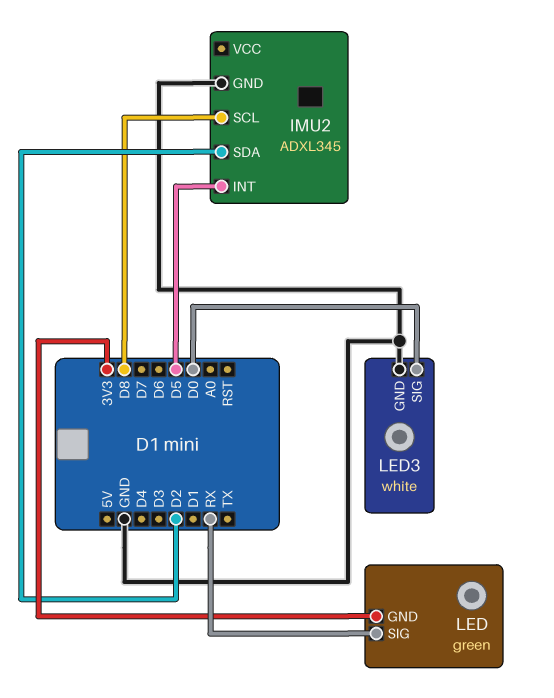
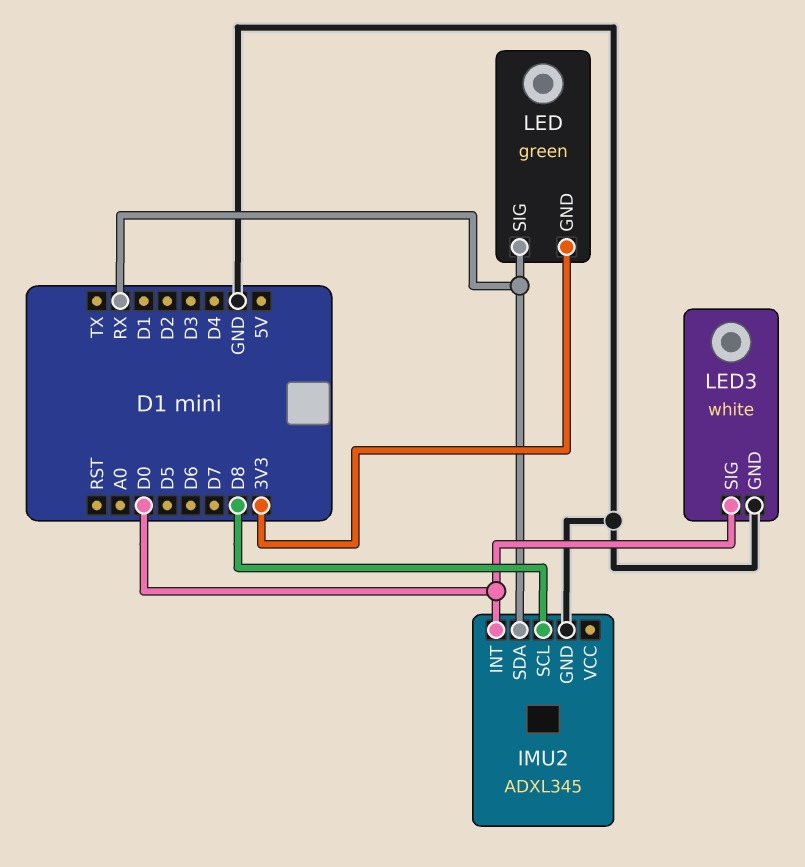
IMU2 pin INT: D5 -> D0
IMU2 pin SDA: D2 -> RX

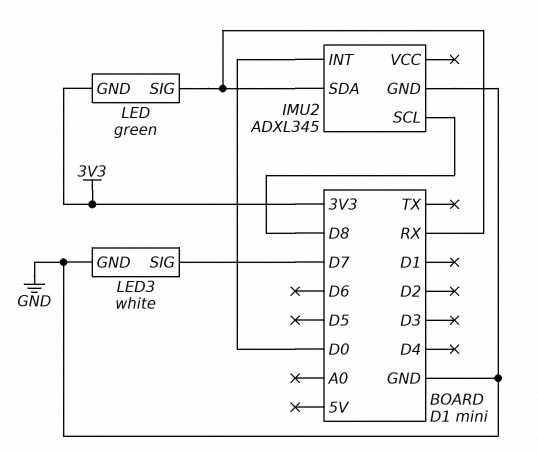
LED3 pin SIG: D0 -> D7

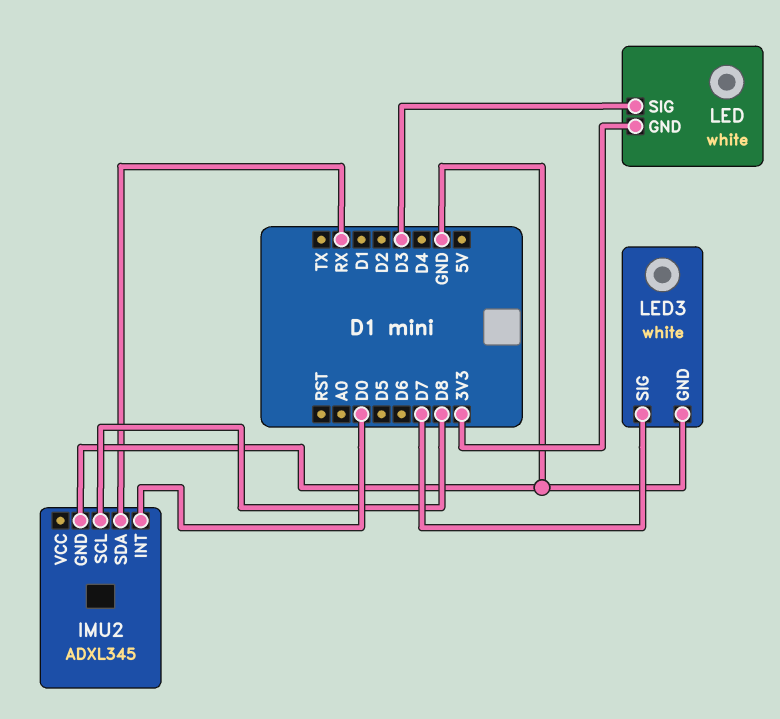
LED: green -> white
LED pin SIG: RX -> D3

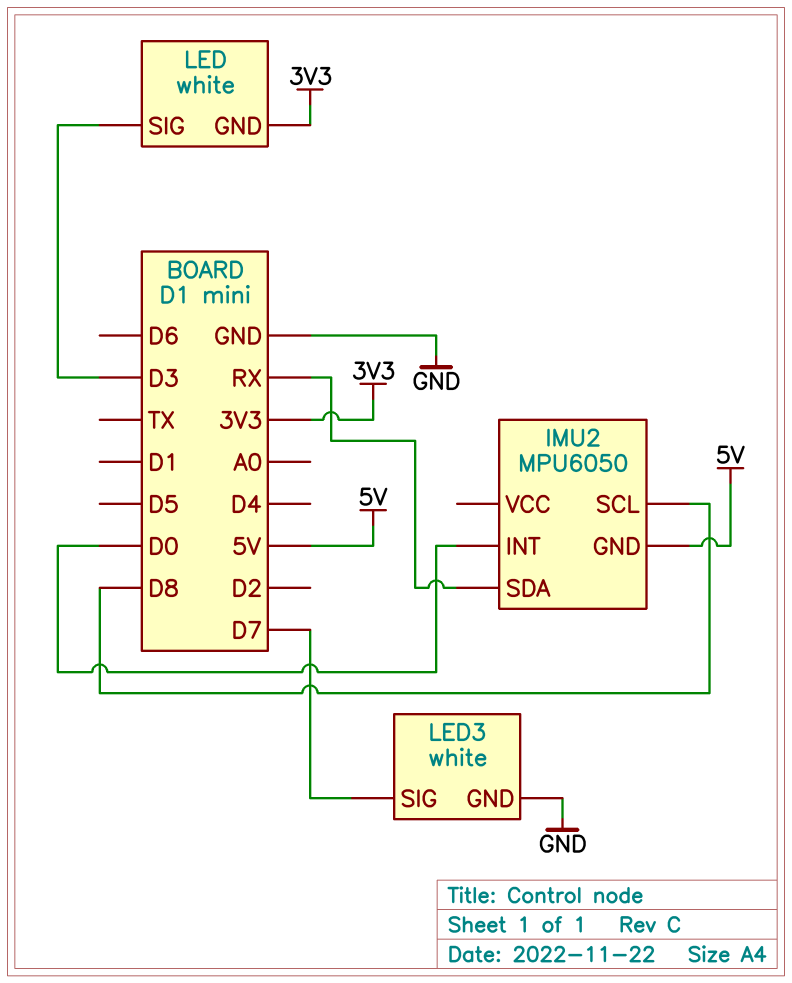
IMU2: ADXL345 -> MPU6050
IMU2 pin GND: GND -> 5V

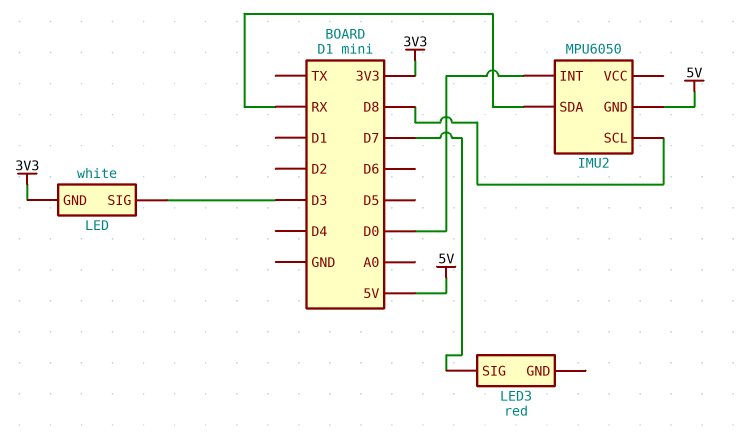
LED3: white -> red
LED3 pin GND: GND -> none

